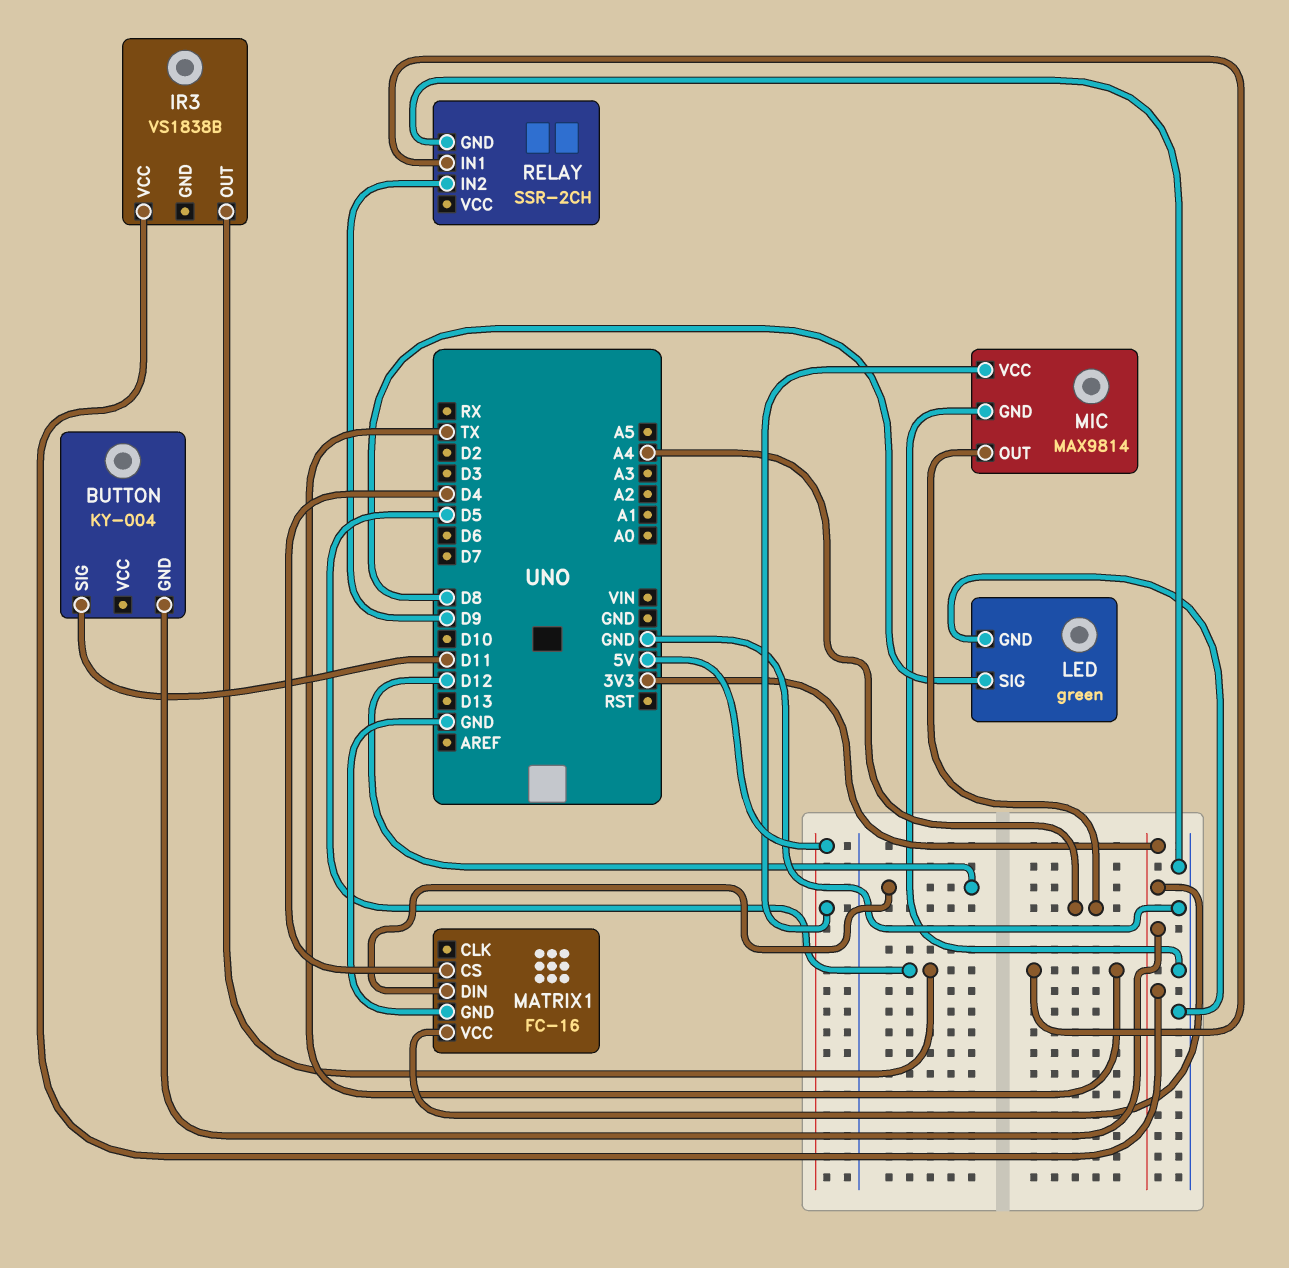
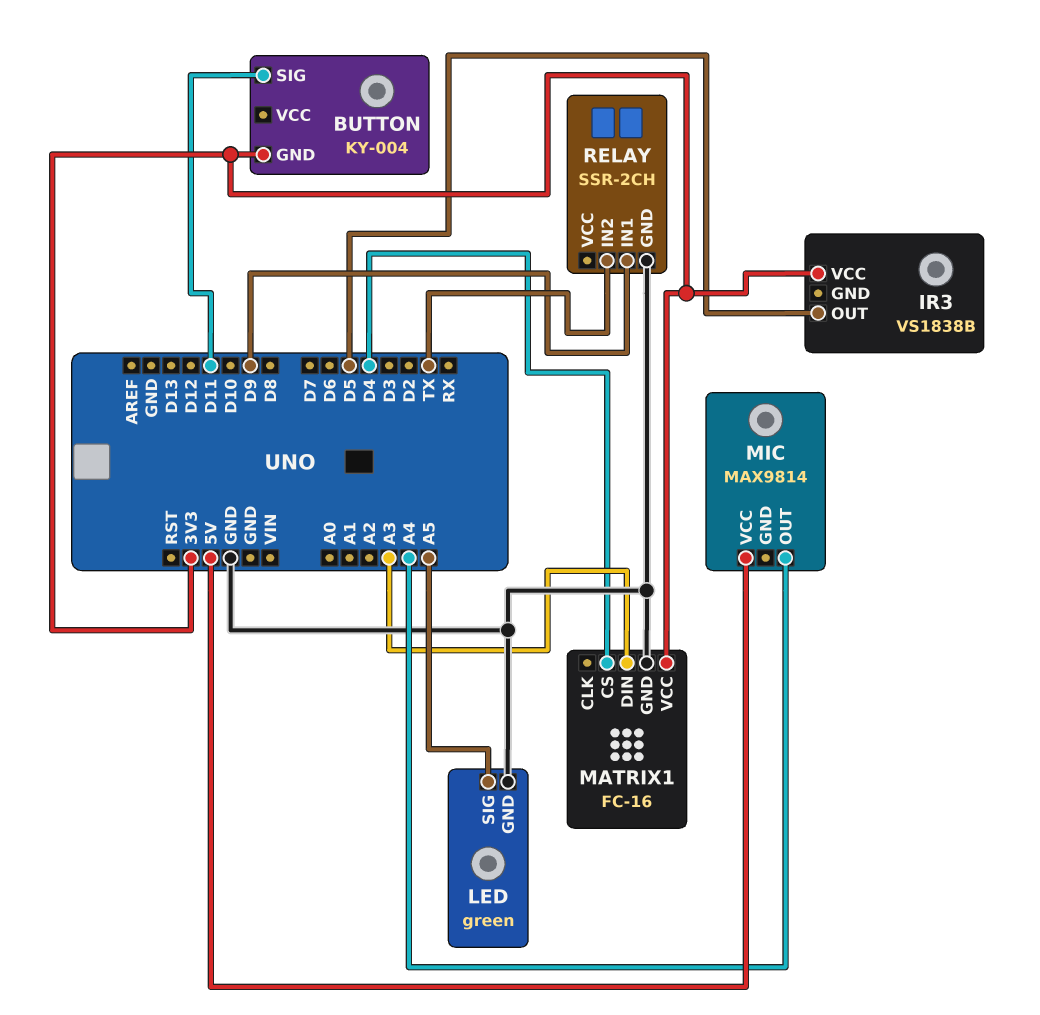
LED pin SIG: D8 -> A5
MATRIX1 pin DIN: D12 -> A3
MIC pin GND: GND -> none
RELAY pin IN1: TX -> D9
RELAY pin IN2: D9 -> TX

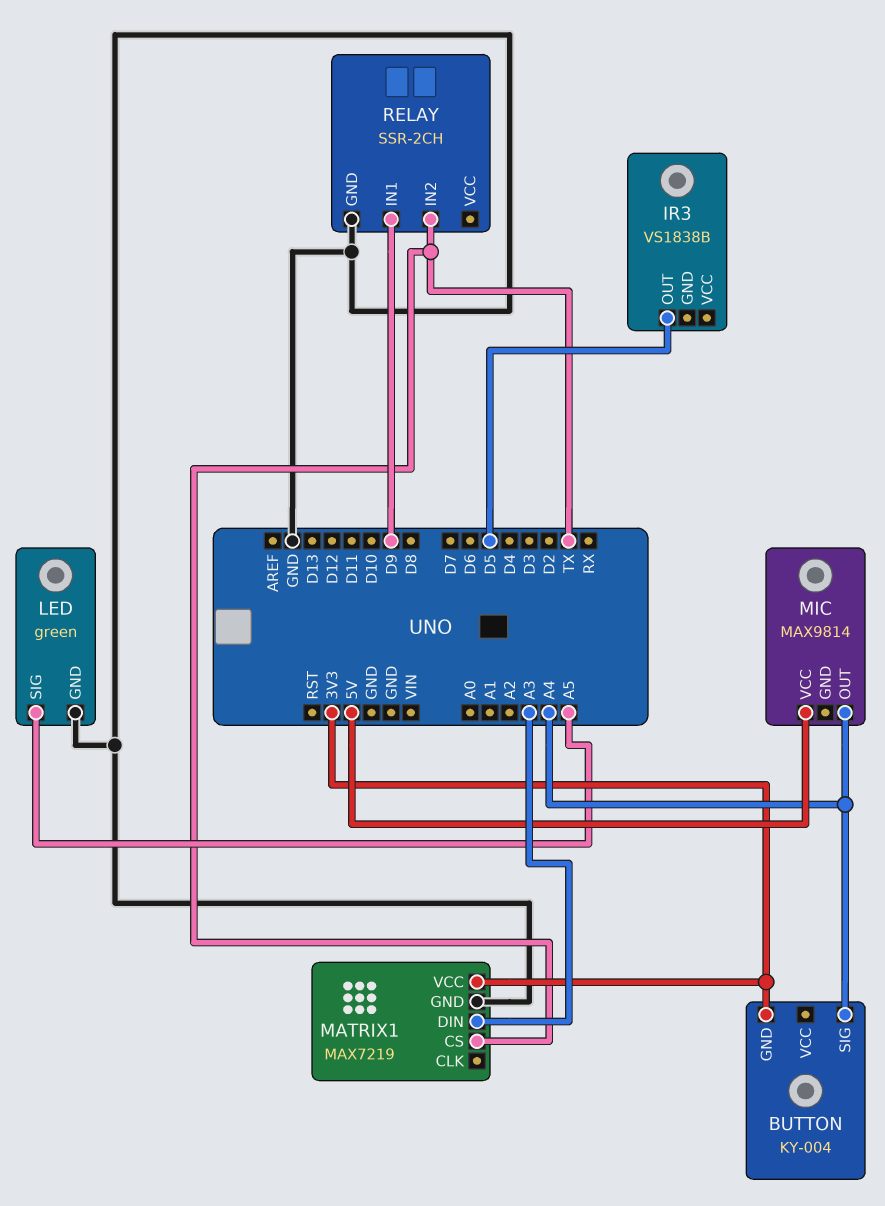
BUTTON pin SIG: D11 -> A4
IR3 pin VCC: 3V3 -> none
MATRIX1: FC-16 -> MAX7219
MATRIX1 pin CS: D4 -> TX

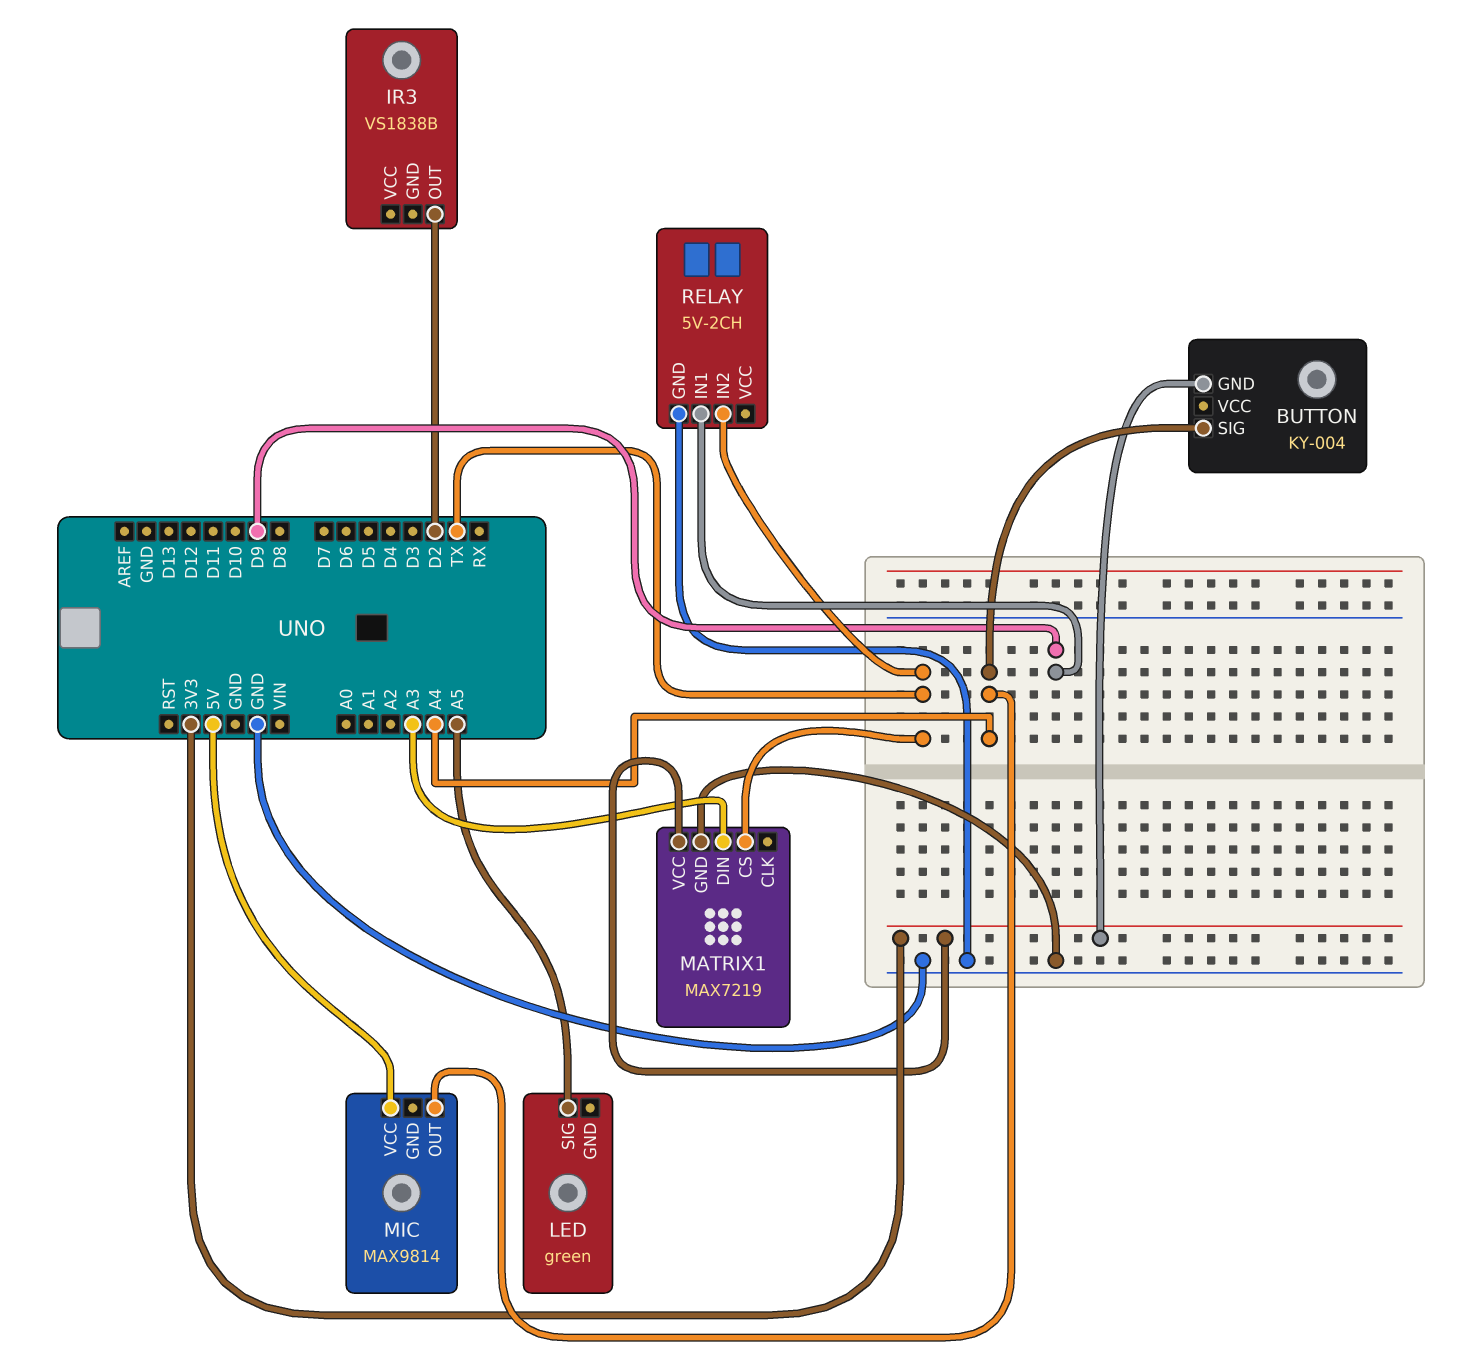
IR3 pin OUT: D5 -> D2
LED pin GND: GND -> none
RELAY: SSR-2CH -> 5V-2CH

